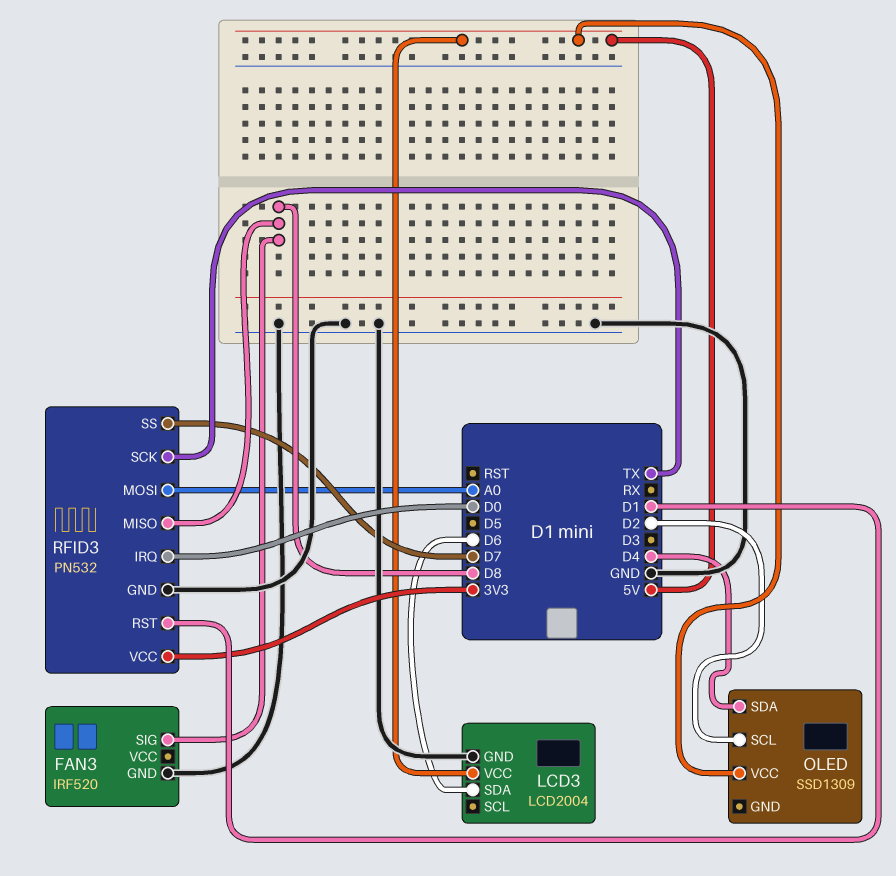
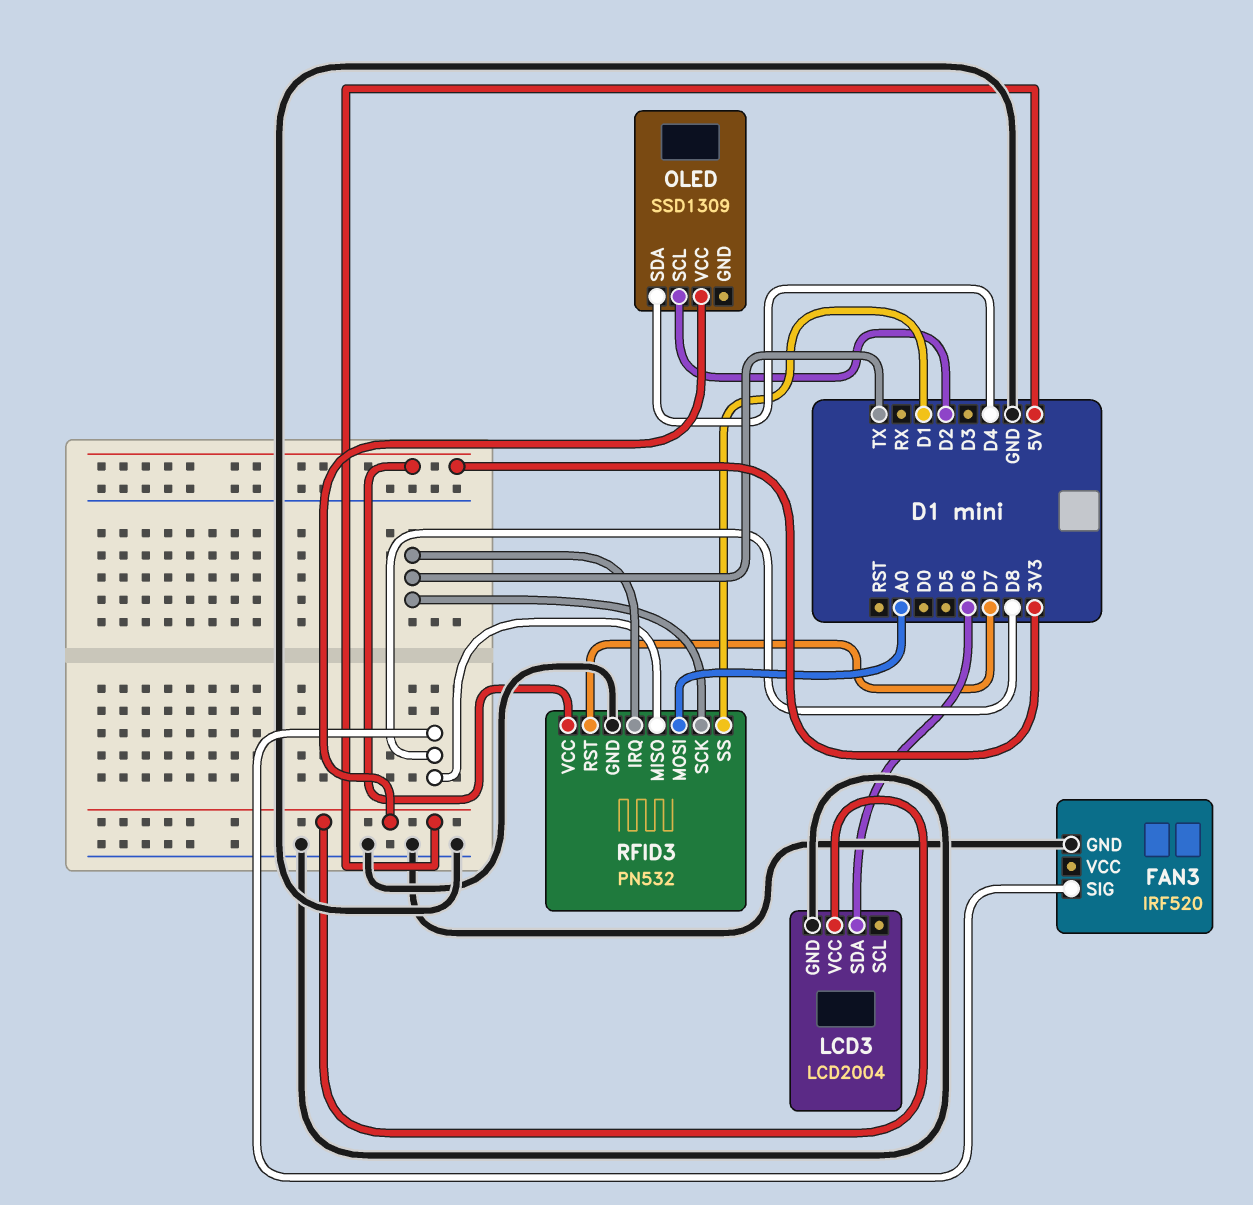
RFID3 pin IRQ: D0 -> TX
RFID3 pin RST: D1 -> D7
RFID3 pin SS: D7 -> D1

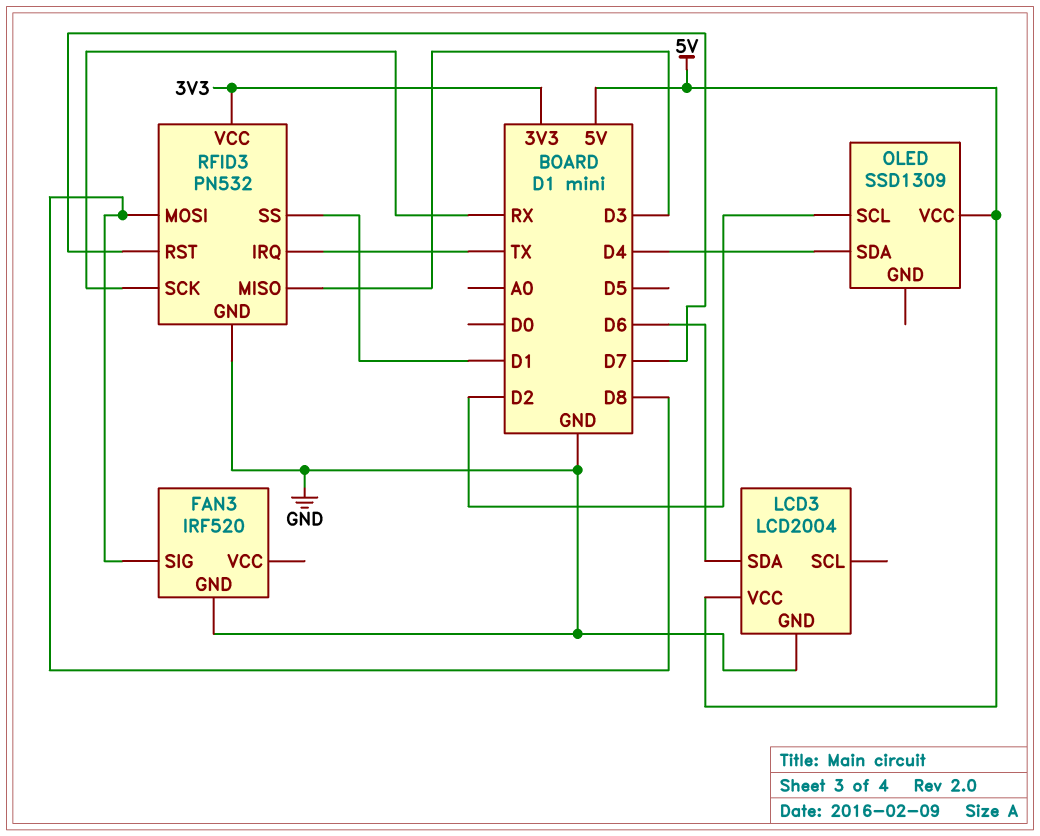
RFID3 pin MISO: D8 -> D3
RFID3 pin MOSI: A0 -> D8
RFID3 pin SCK: TX -> RX

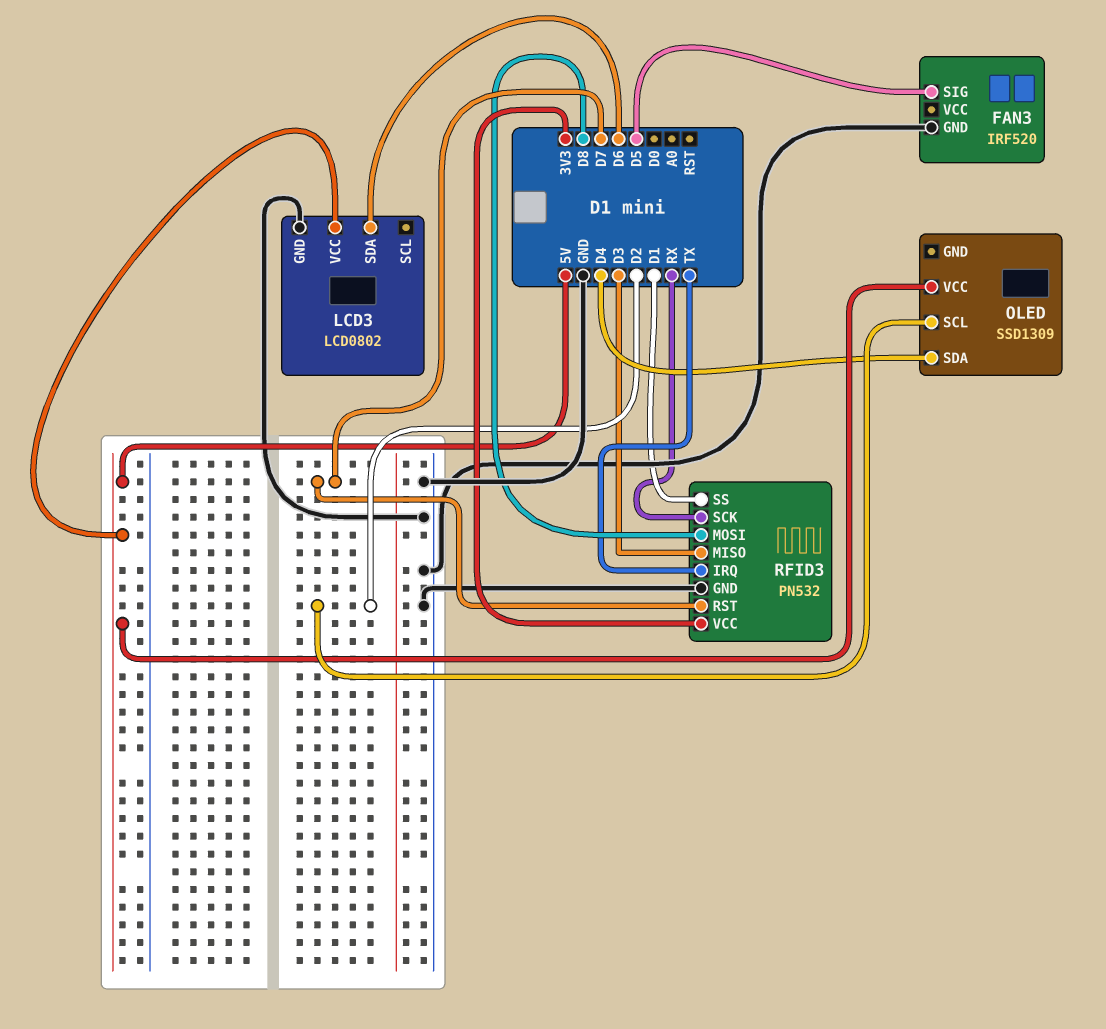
FAN3 pin SIG: D8 -> D5
LCD3: LCD2004 -> LCD0802

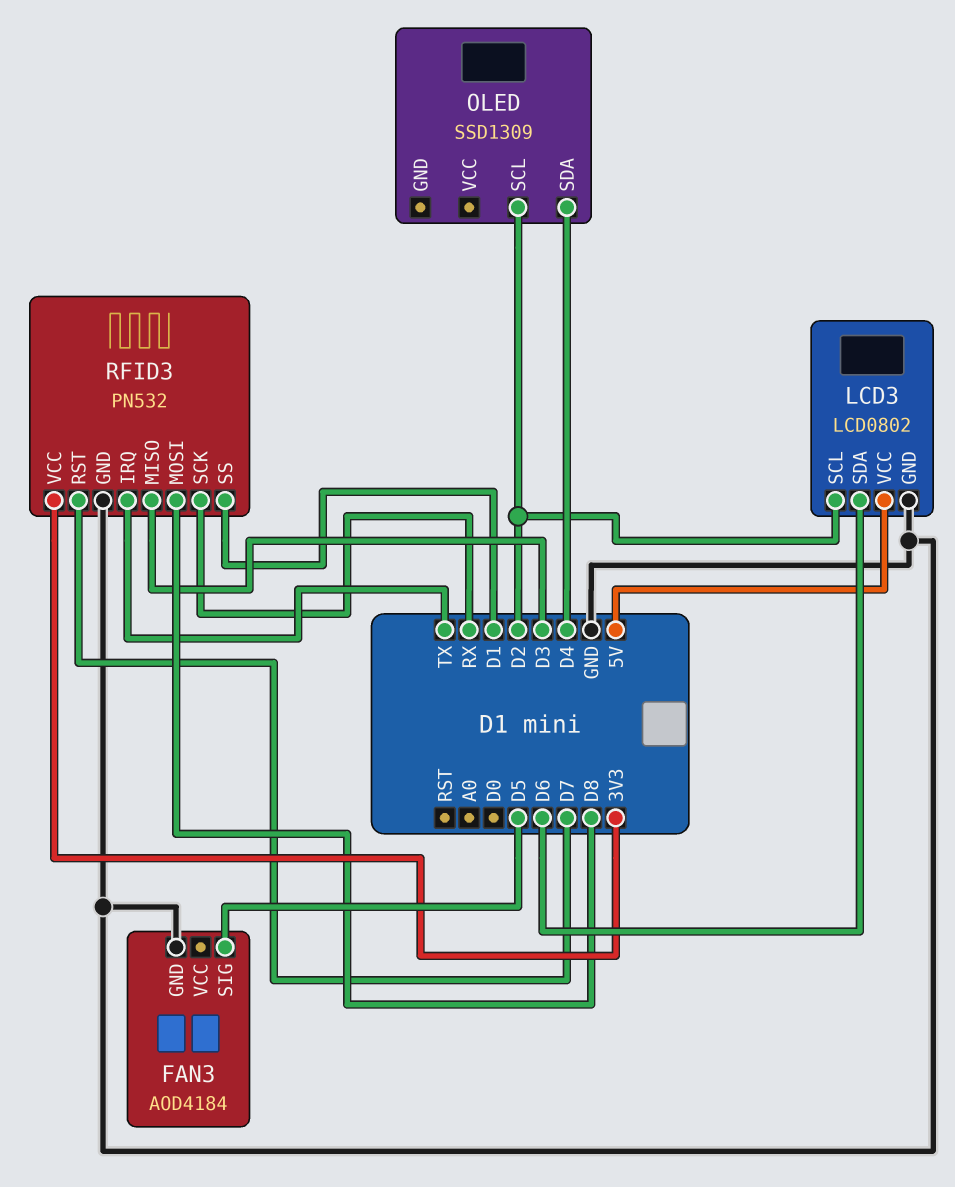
FAN3: IRF520 -> AOD4184
LCD3 pin SCL: none -> D2
OLED pin VCC: 5V -> none

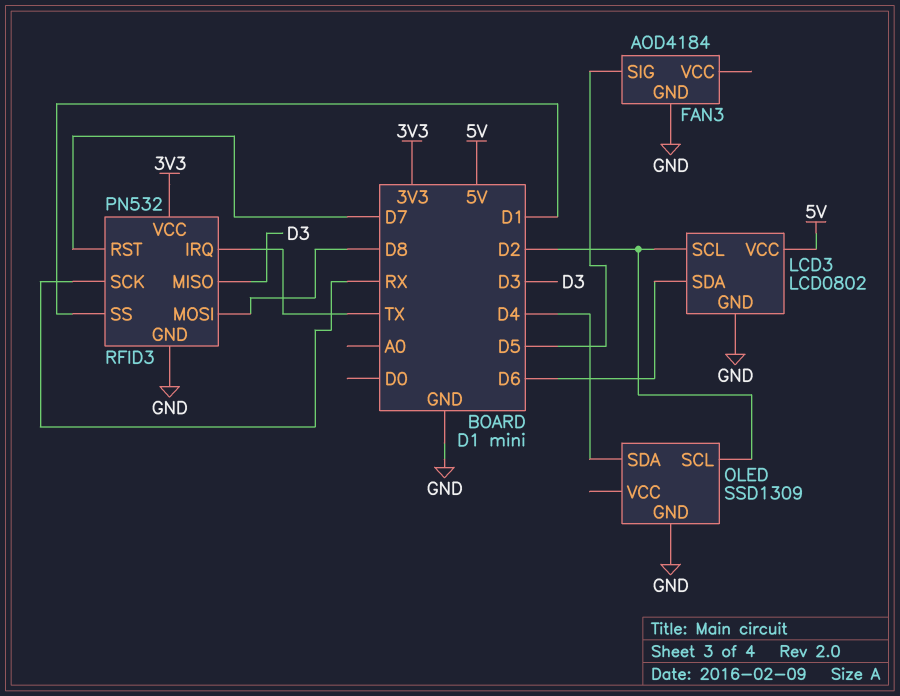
OLED pin GND: none -> GND

